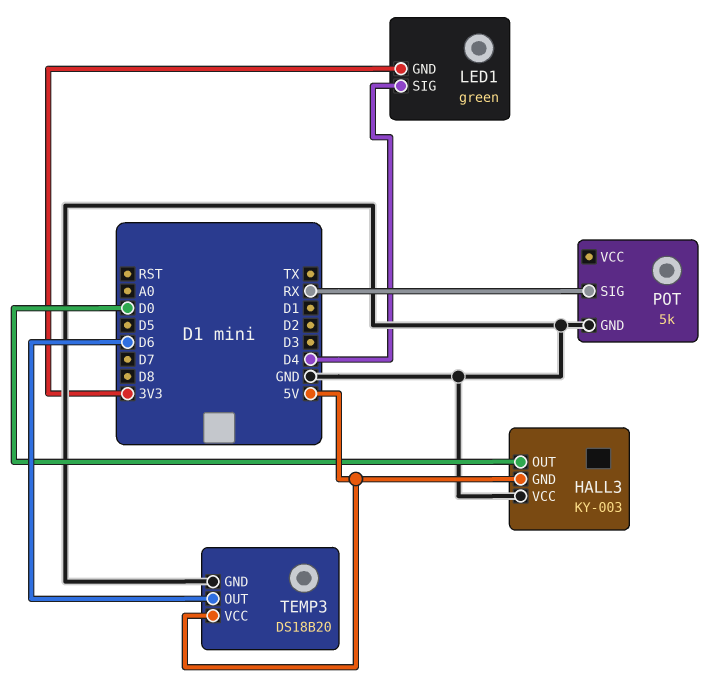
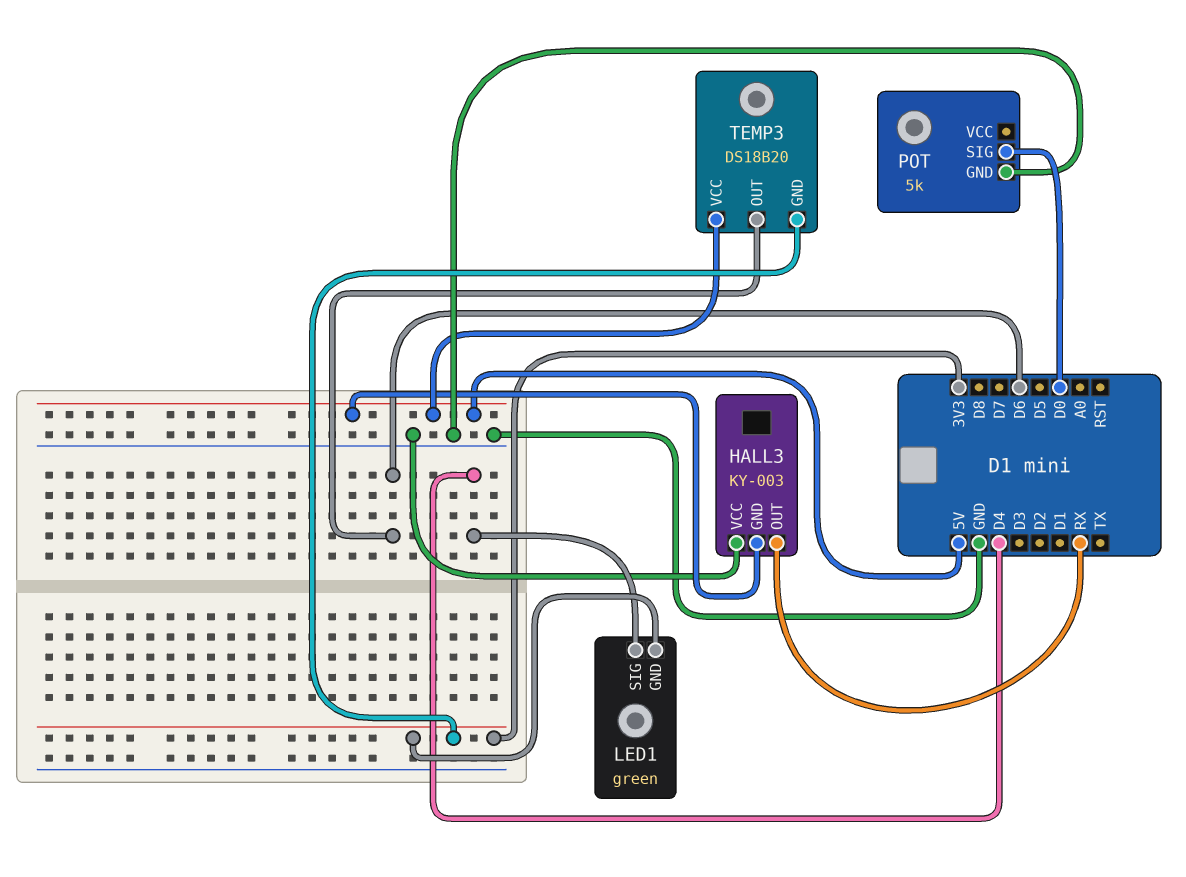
HALL3 pin OUT: D0 -> RX
POT pin SIG: RX -> D0
TEMP3 pin GND: GND -> 3V3

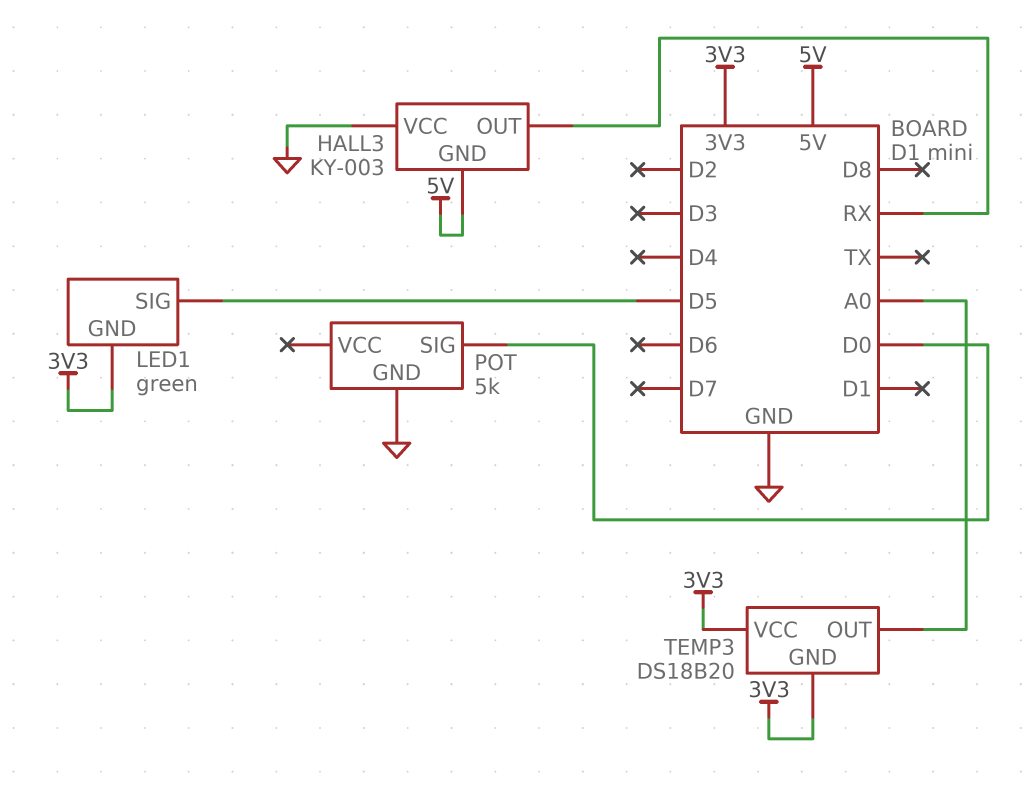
LED1 pin SIG: D4 -> D5
TEMP3 pin OUT: D6 -> A0
TEMP3 pin VCC: 5V -> 3V3

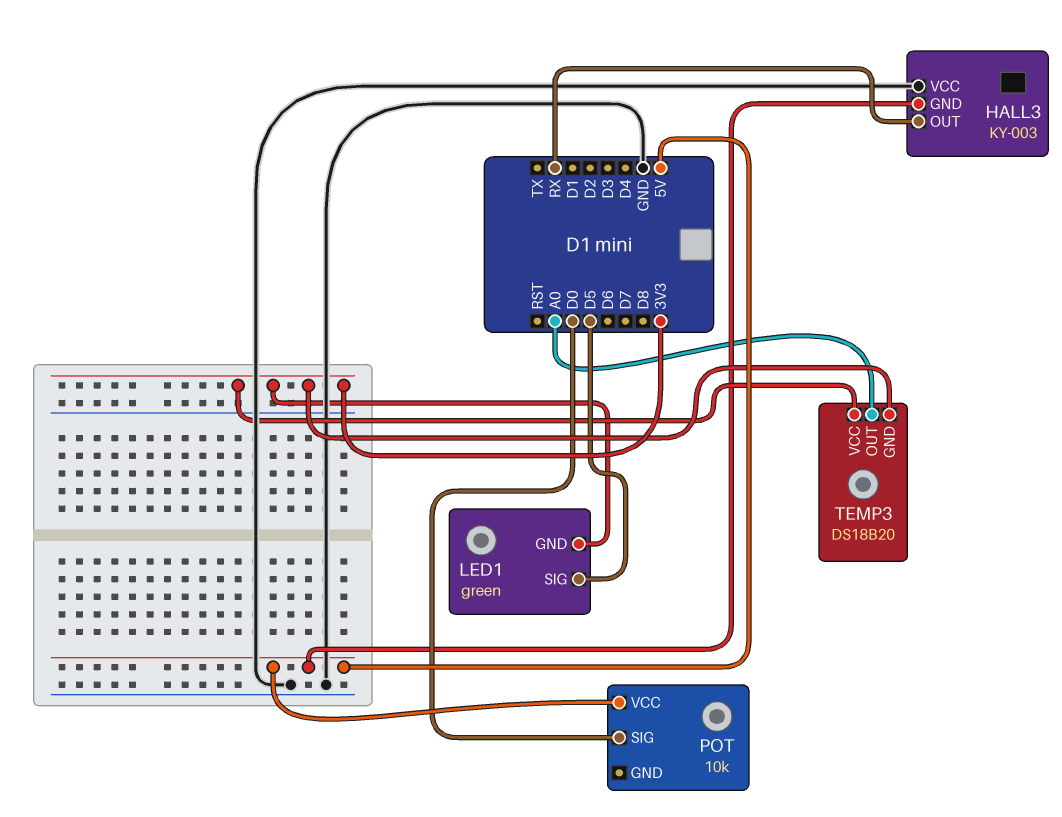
POT: 5k -> 10k
POT pin GND: GND -> none
POT pin VCC: none -> 5V

